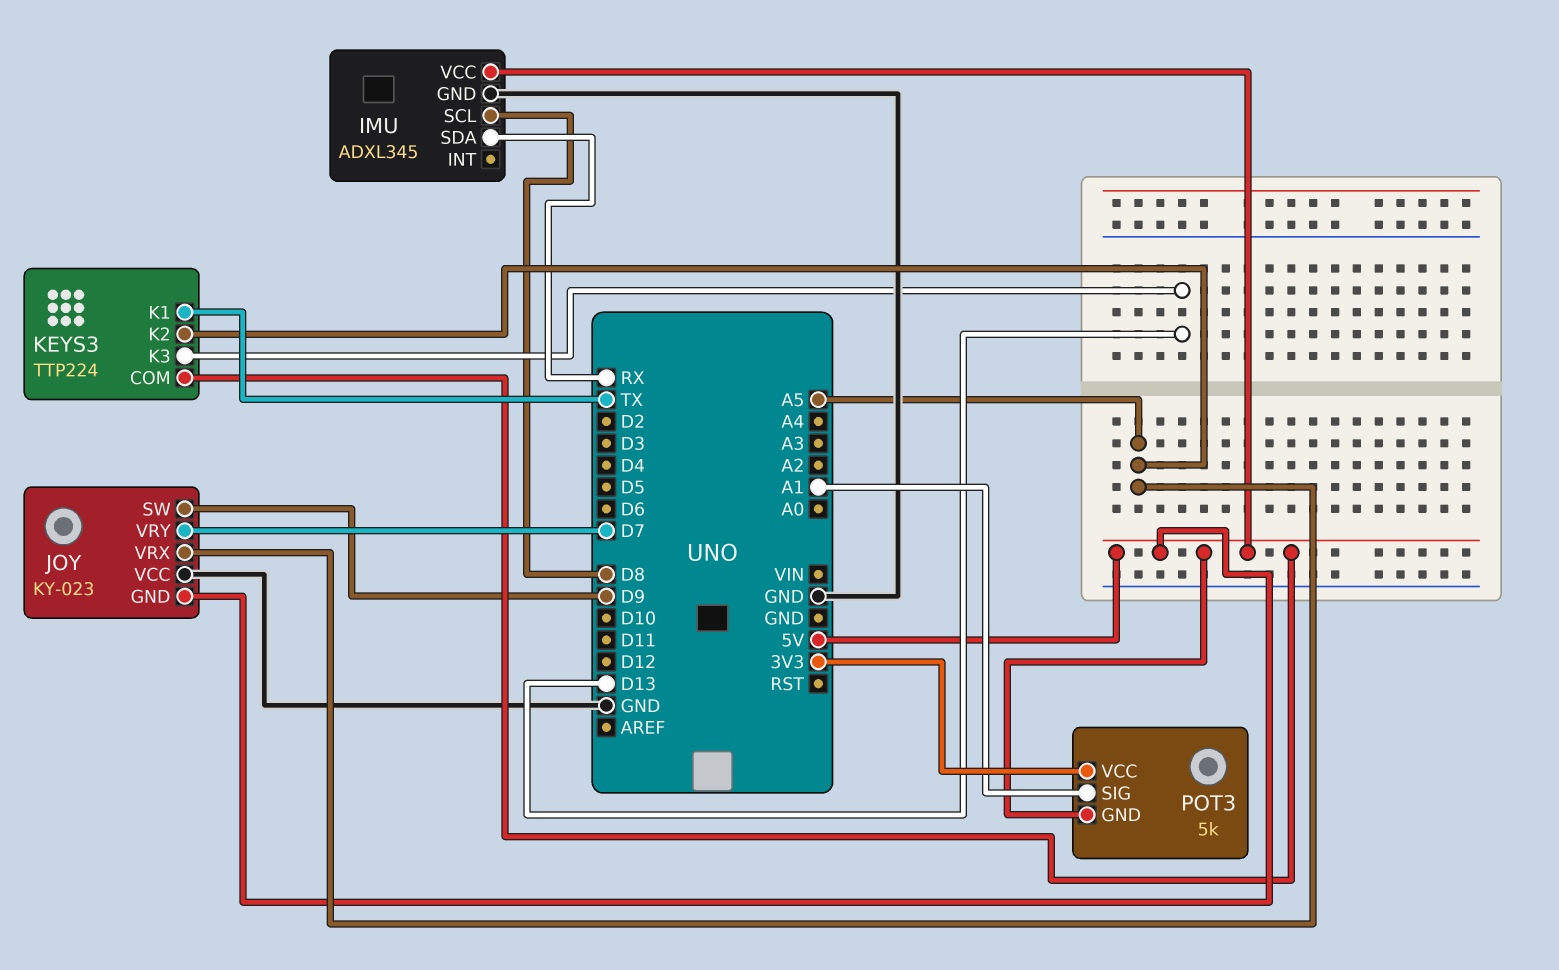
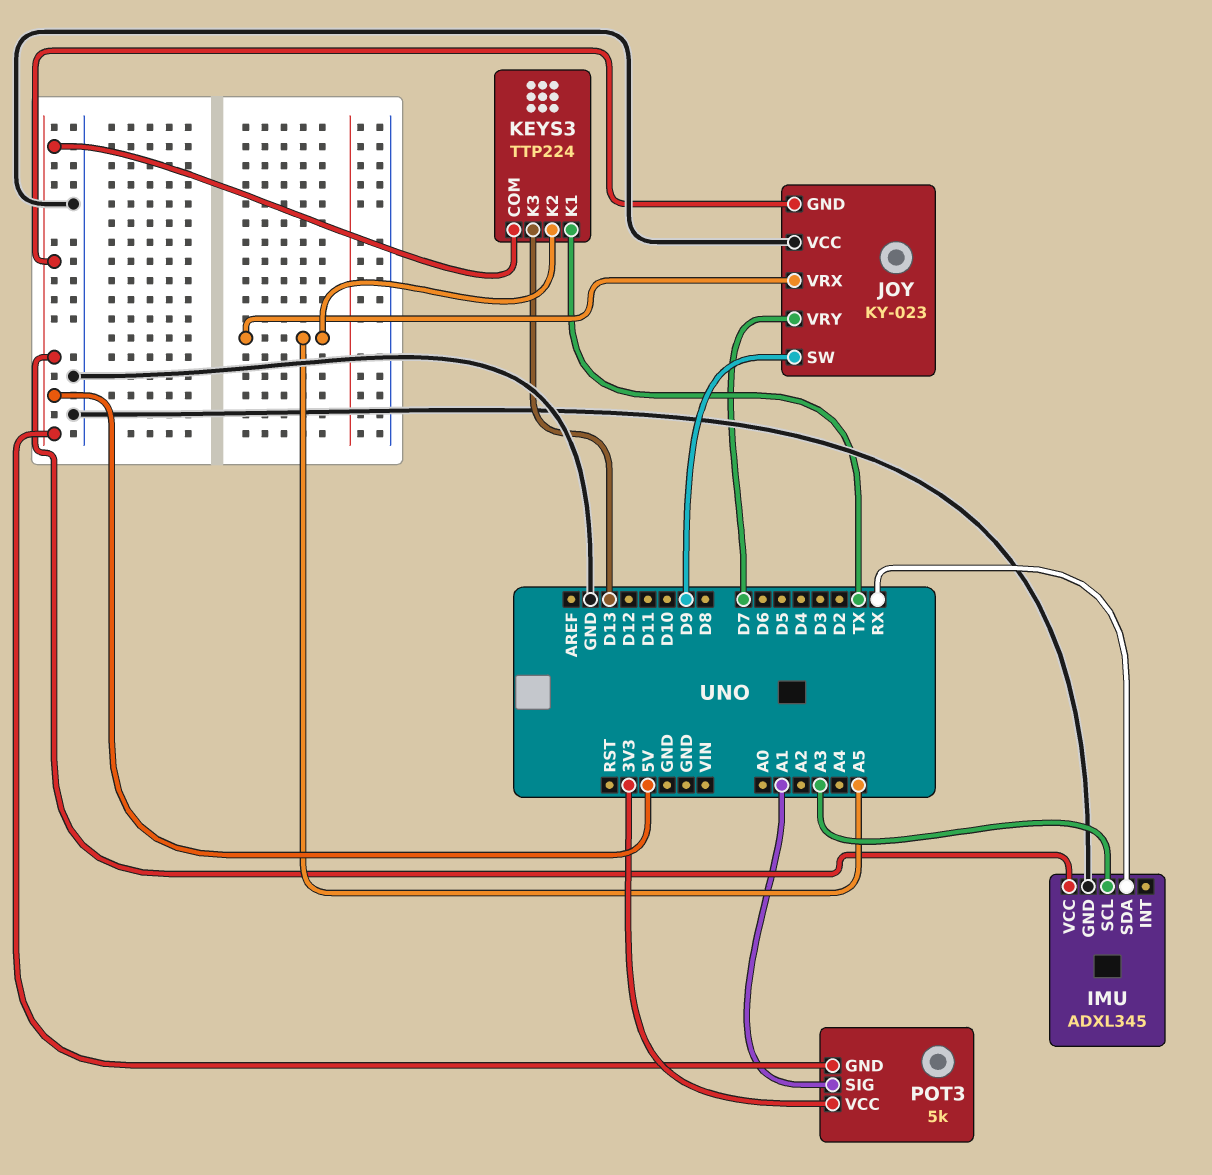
IMU pin SCL: D8 -> A3

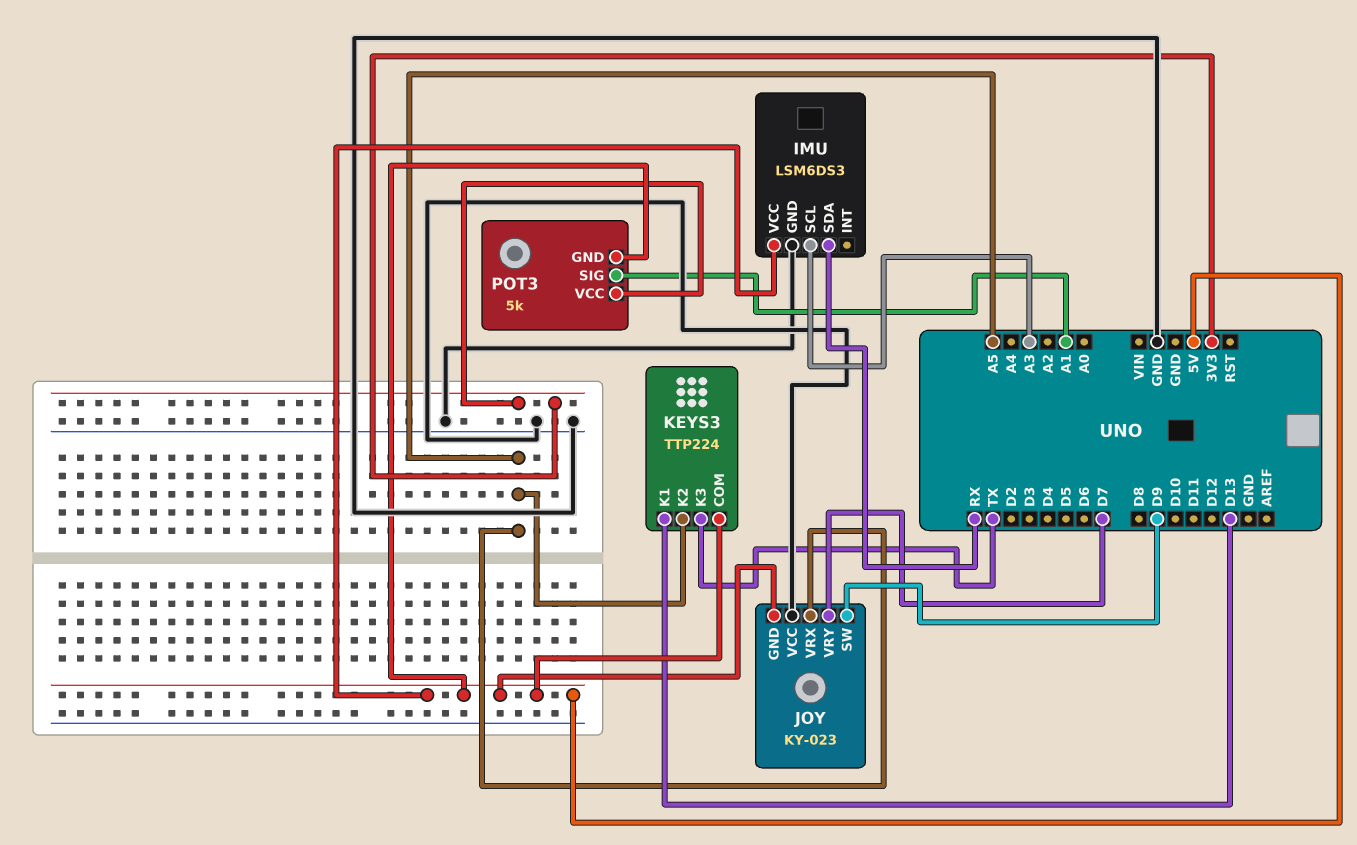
IMU: ADXL345 -> LSM6DS3
KEYS3 pin K1: TX -> D13
KEYS3 pin K3: D13 -> TX

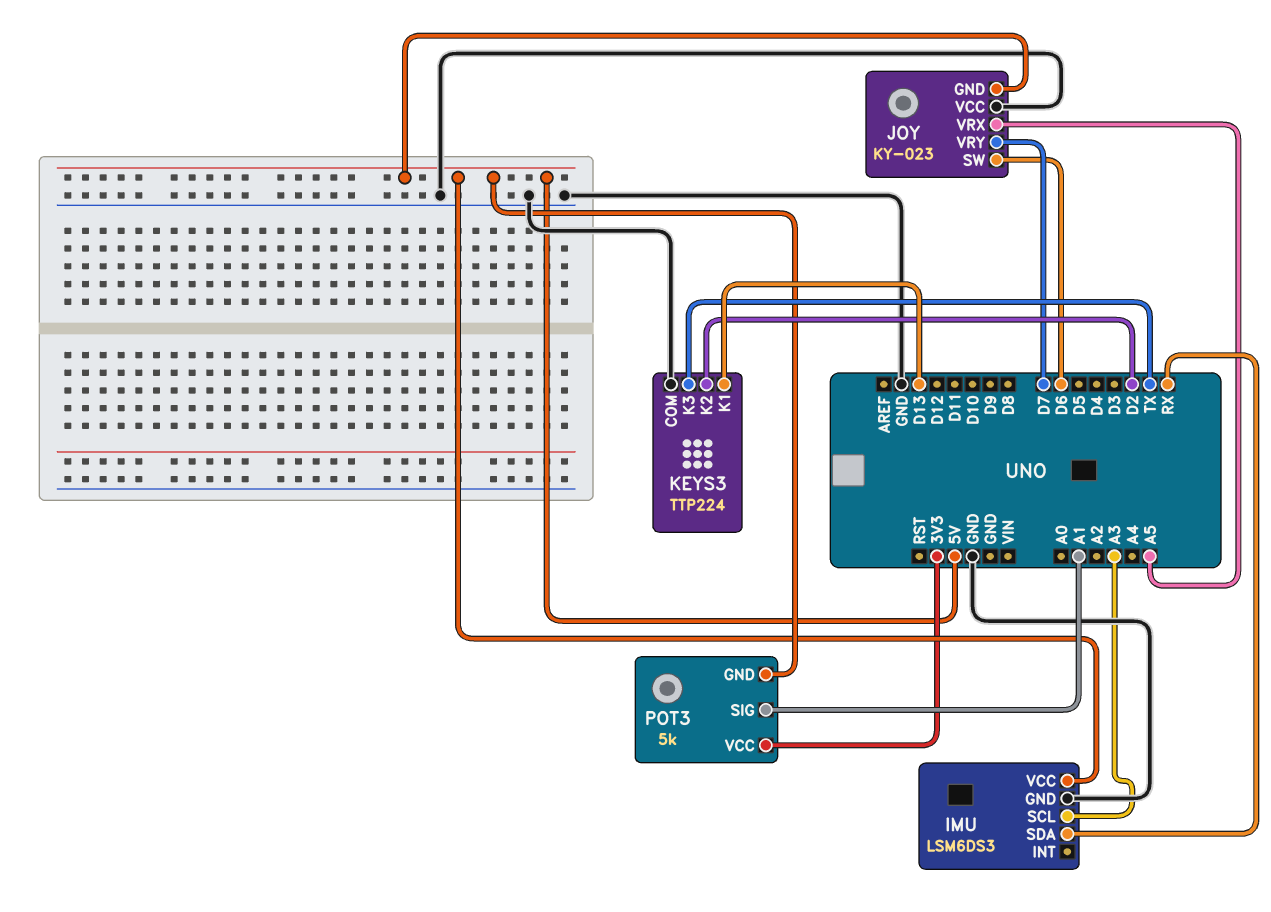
JOY pin SW: D9 -> D6
KEYS3 pin COM: 5V -> GND
KEYS3 pin K2: A5 -> D2

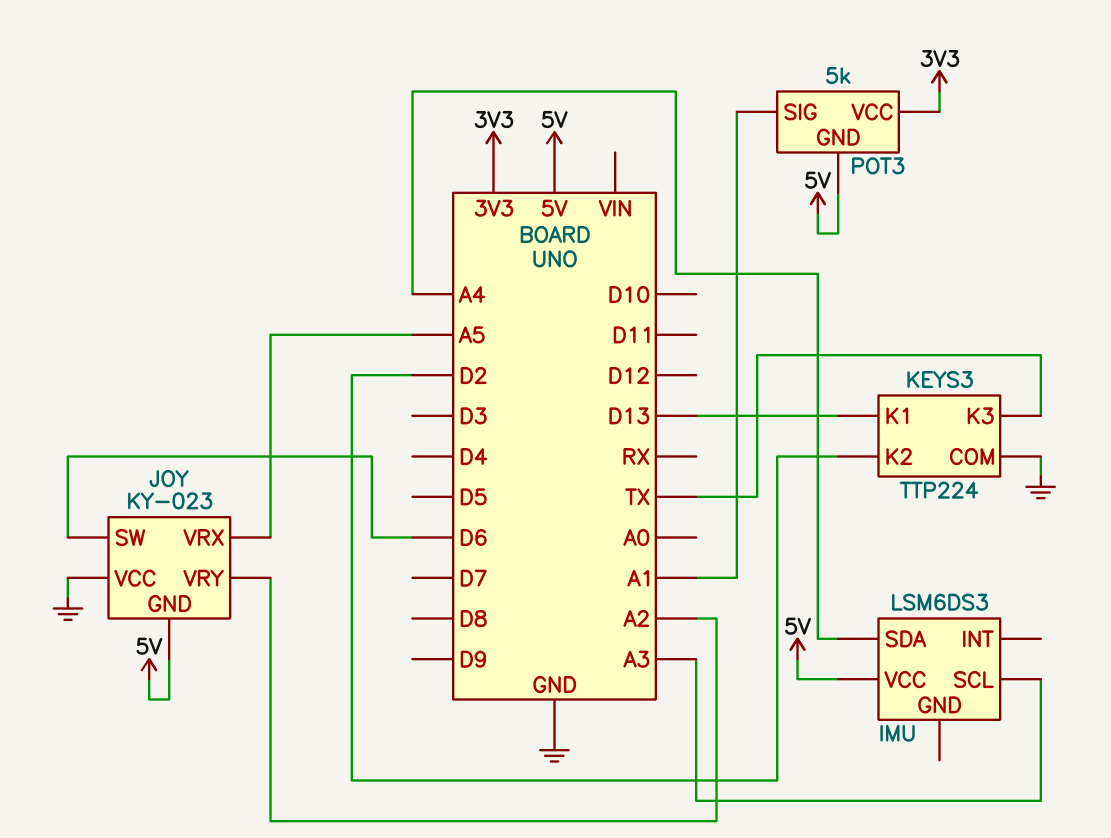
IMU pin GND: GND -> none
IMU pin SDA: RX -> A4
JOY pin VRY: D7 -> A2

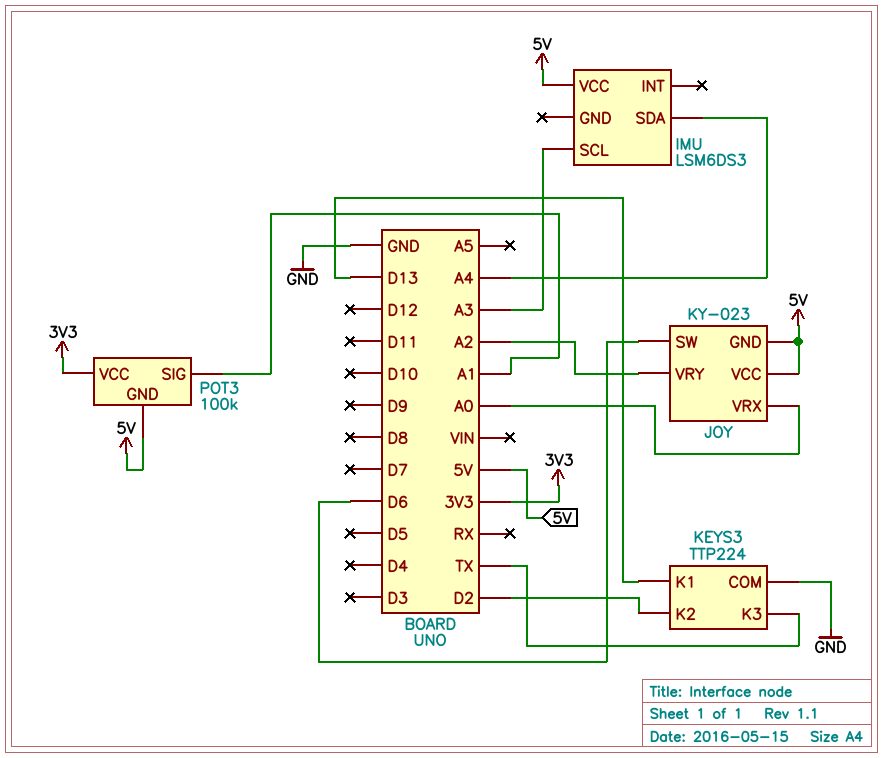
JOY pin VCC: GND -> 5V
JOY pin VRX: A5 -> A0
POT3: 5k -> 100k

